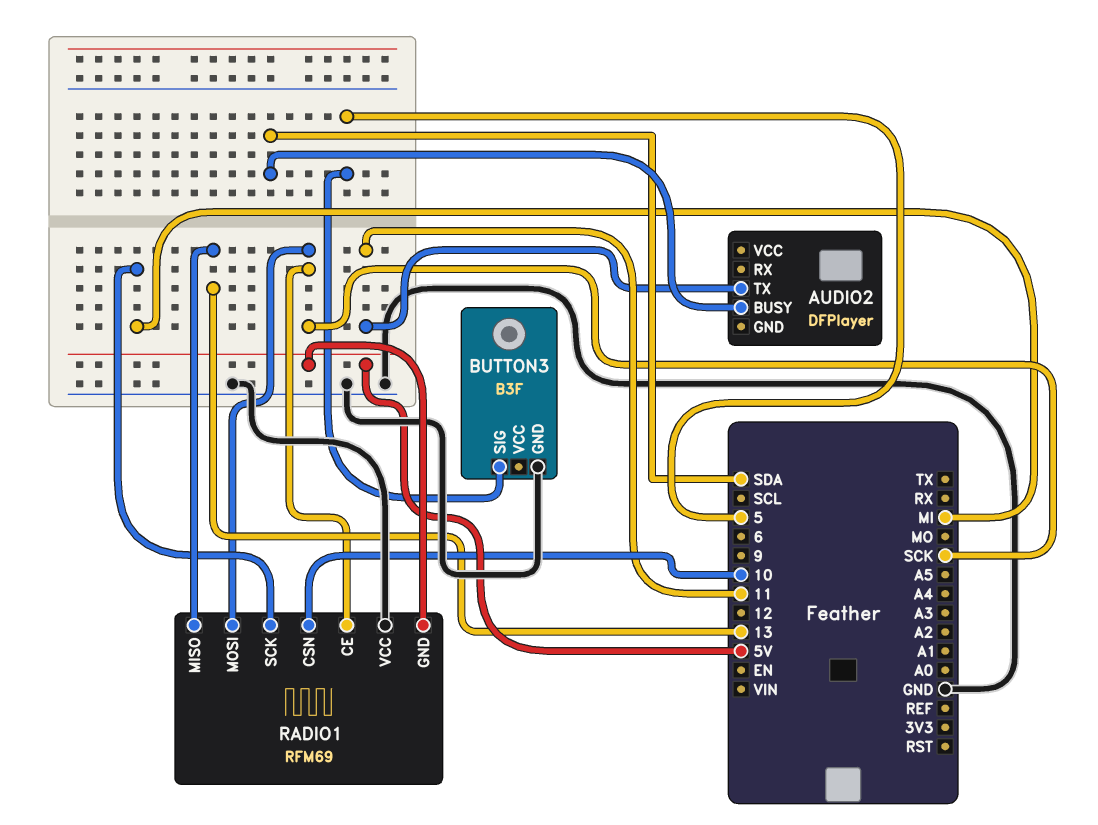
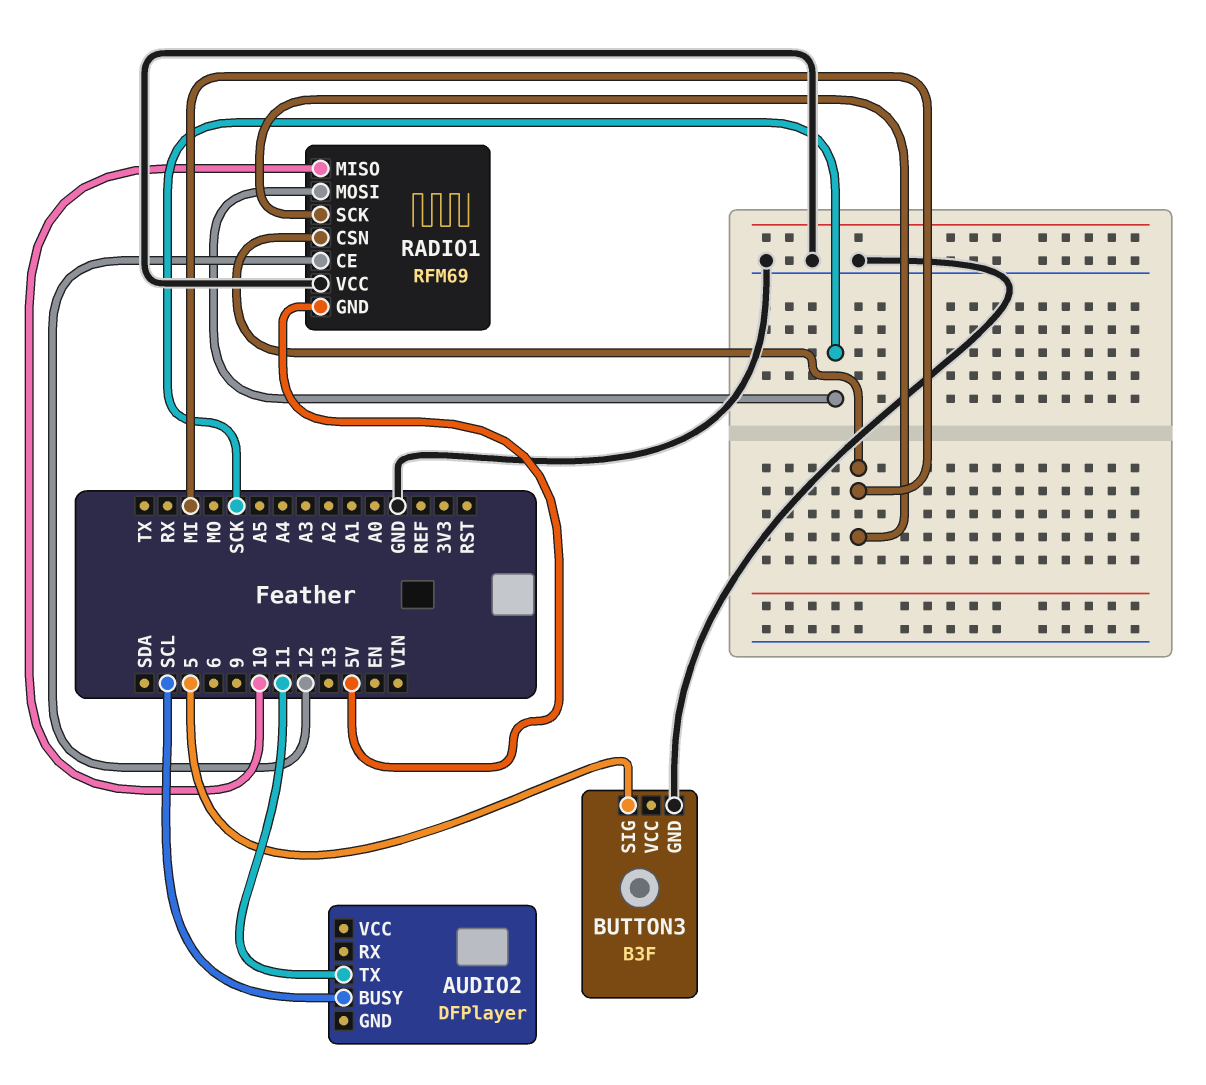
AUDIO2 pin BUSY: SDA -> SCL
RADIO1 pin CE: SCK -> 12
RADIO1 pin CSN: 10 -> MI
RADIO1 pin MISO: 13 -> 10

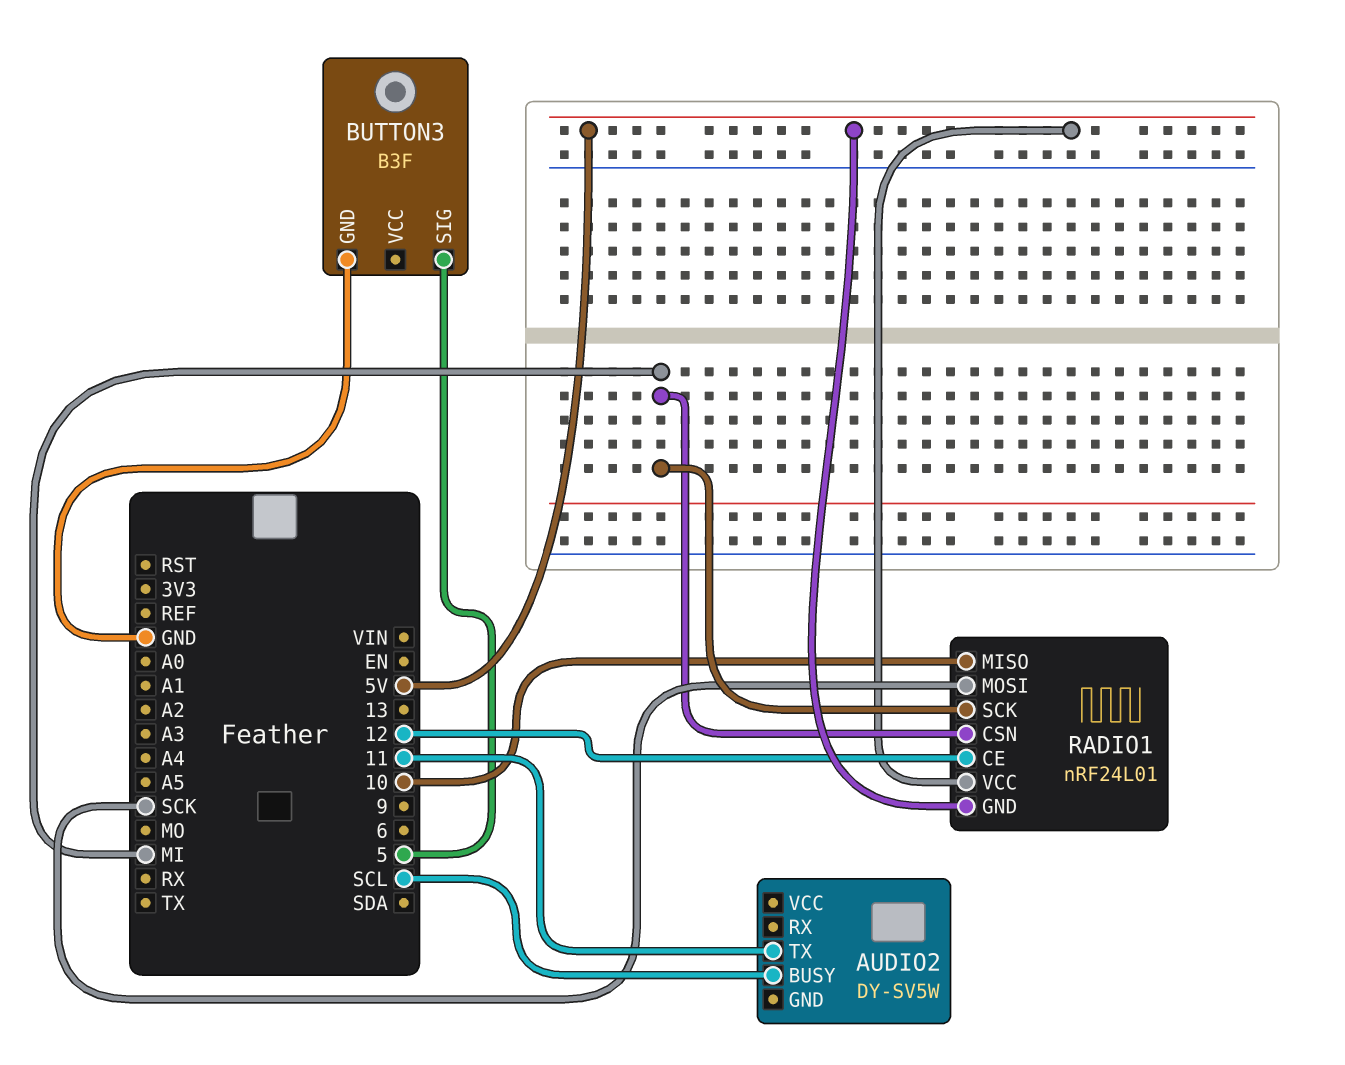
AUDIO2: DFPlayer -> DY-SV5W
RADIO1: RFM69 -> nRF24L01
RADIO1 pin VCC: GND -> 5V

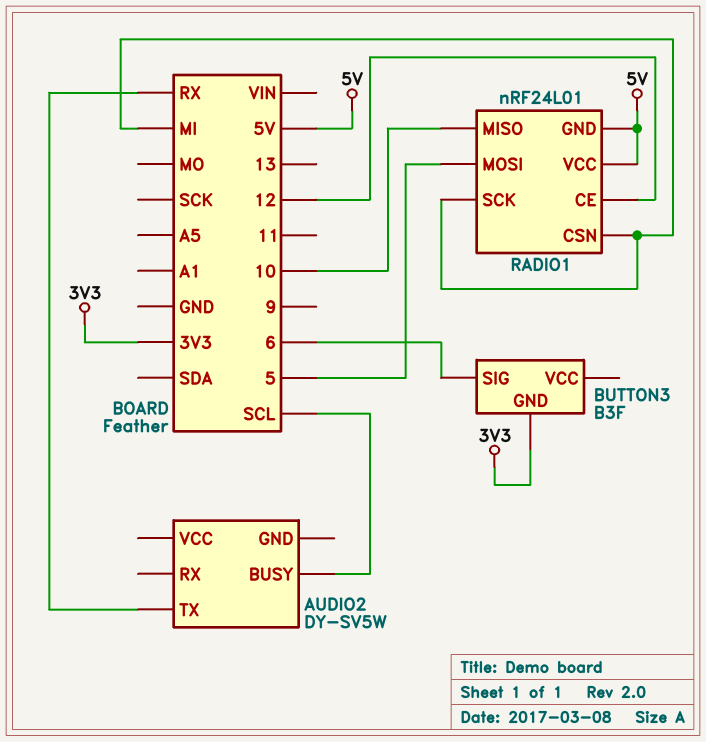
AUDIO2 pin TX: 11 -> RX
BUTTON3 pin GND: GND -> 3V3
BUTTON3 pin SIG: 5 -> 6
RADIO1 pin MOSI: SCK -> 5

